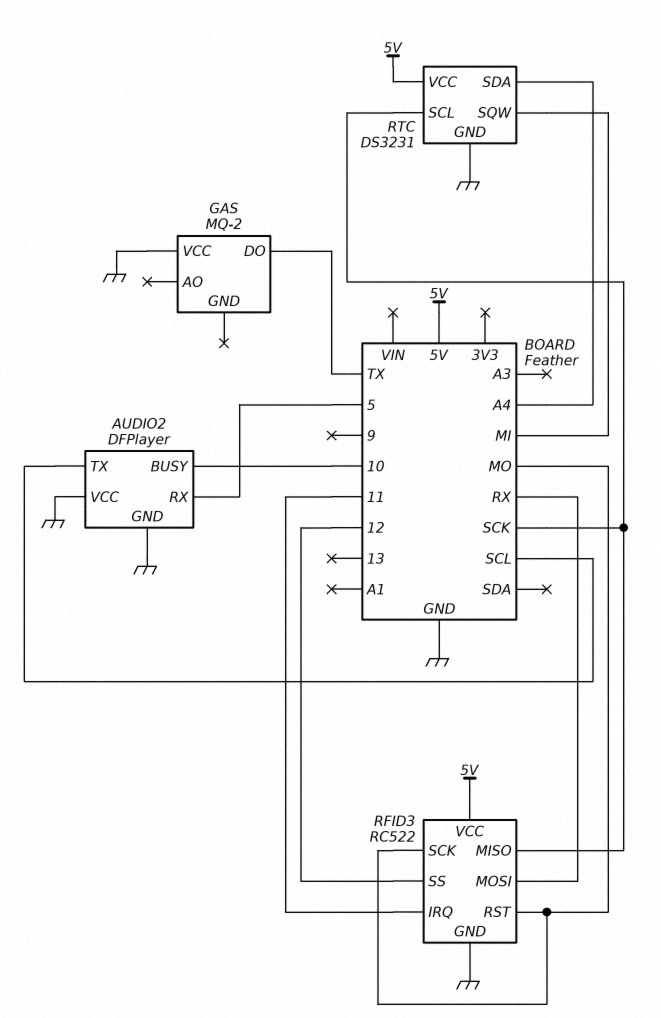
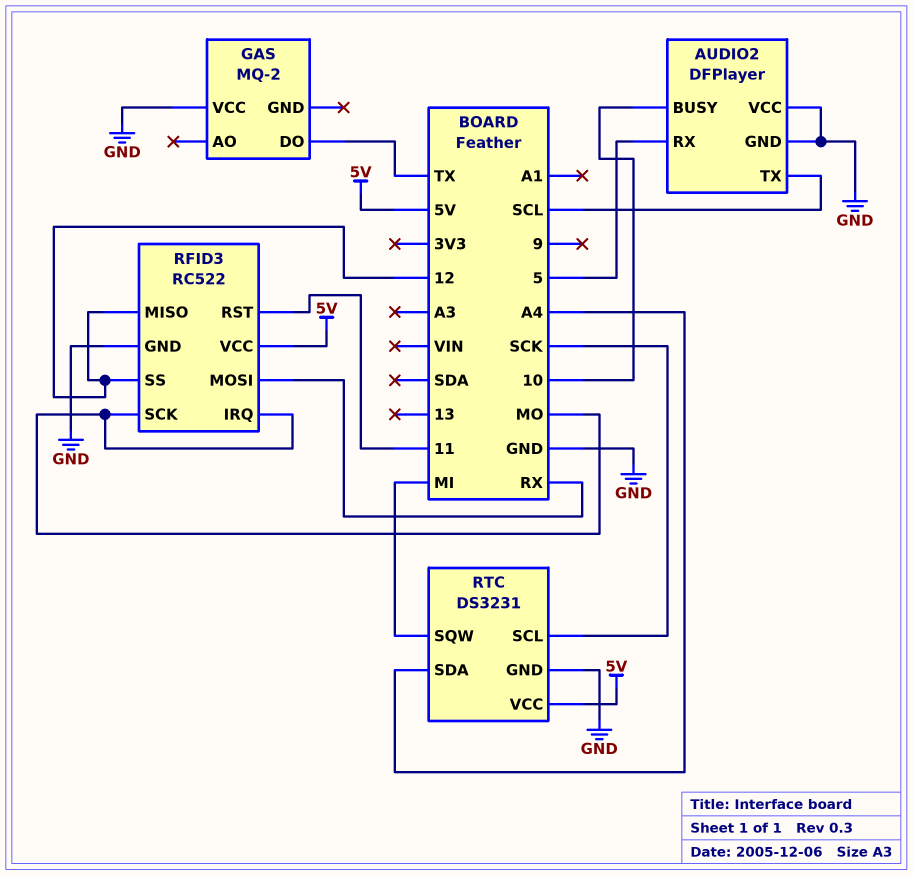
RFID3 pin IRQ: 11 -> MO
RFID3 pin MISO: SCK -> 12
RFID3 pin RST: MO -> 11

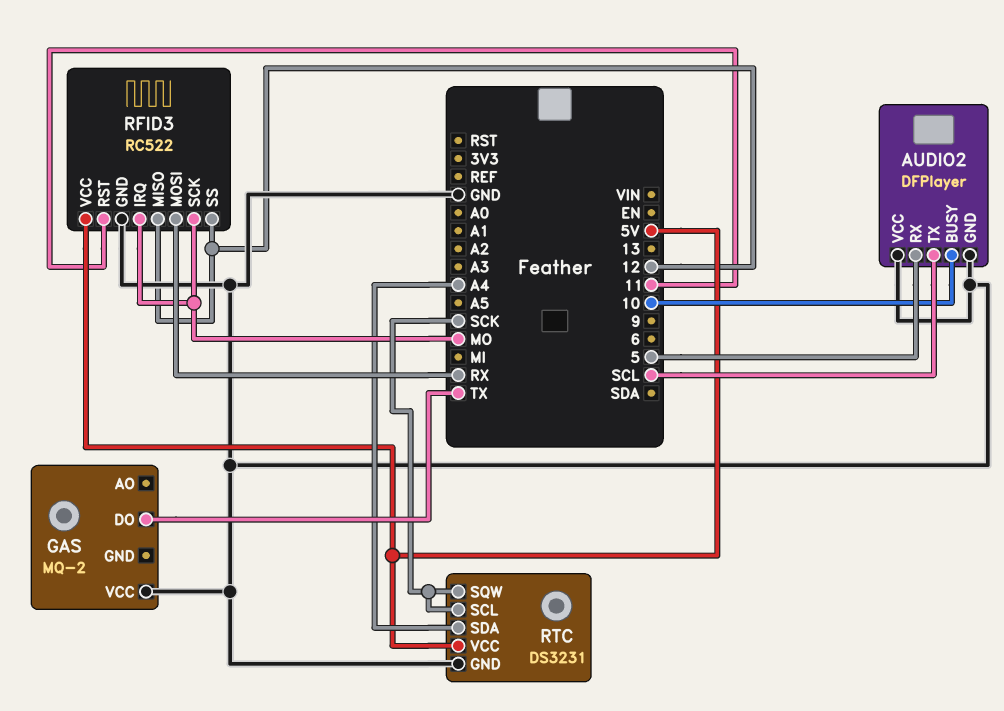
RTC pin SQW: MI -> SCK

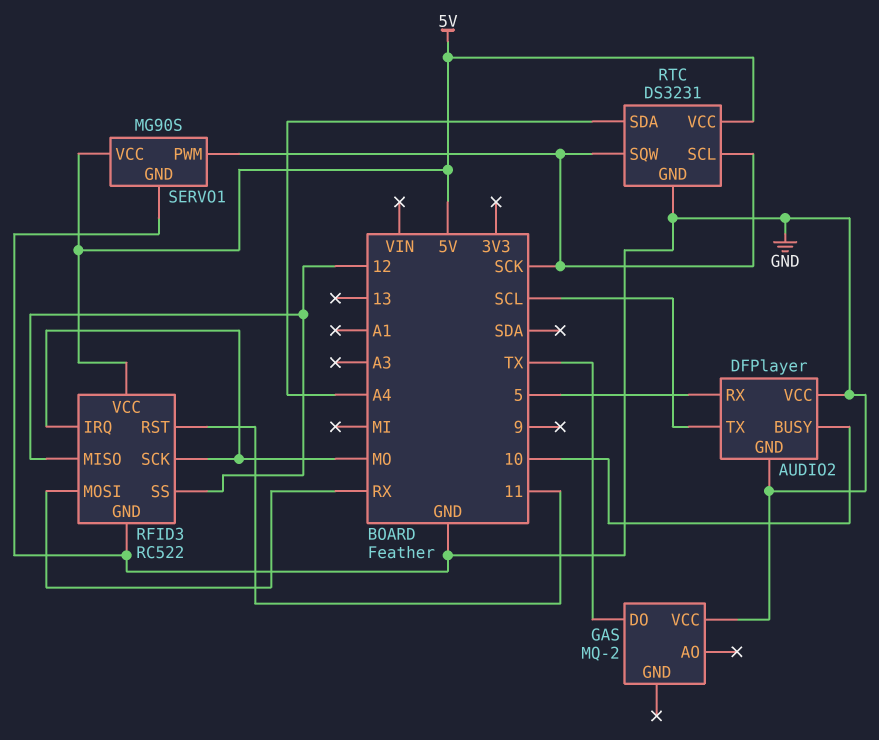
SERVO1: none -> MG90S
SERVO1 pin GND: none -> GND
SERVO1 pin PWM: none -> SCK
SERVO1 pin VCC: none -> 5V

